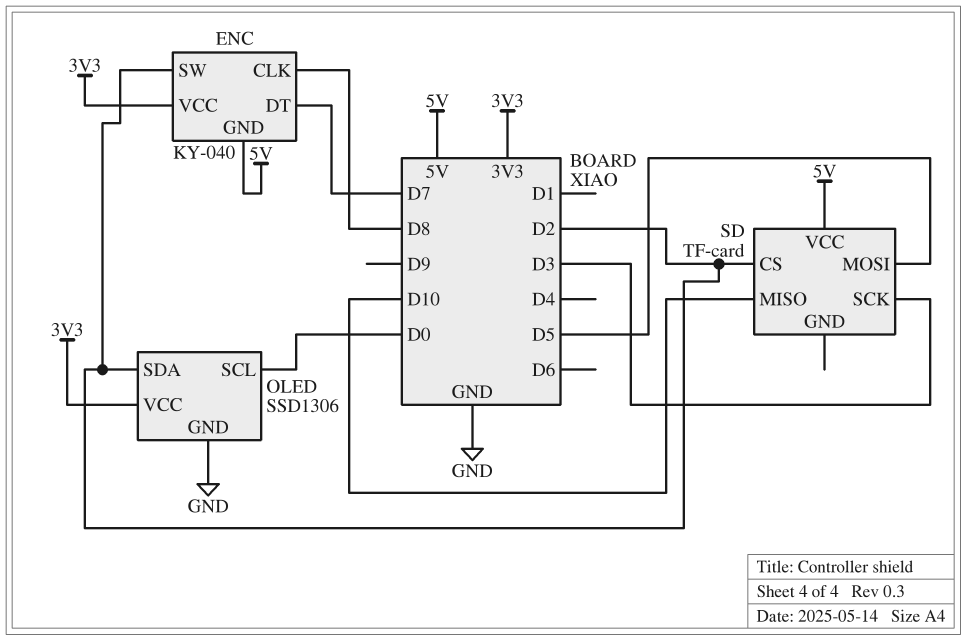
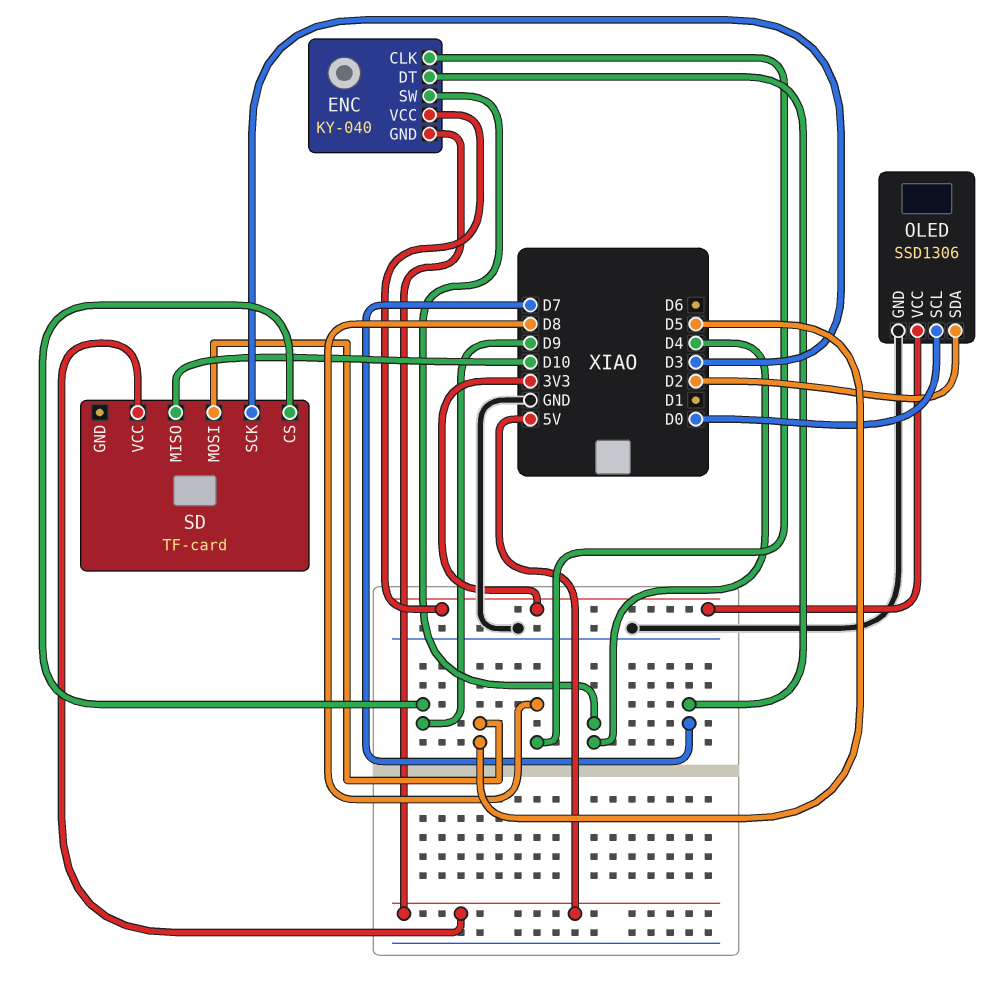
ENC pin SW: D2 -> D4
SD pin CS: D2 -> D9

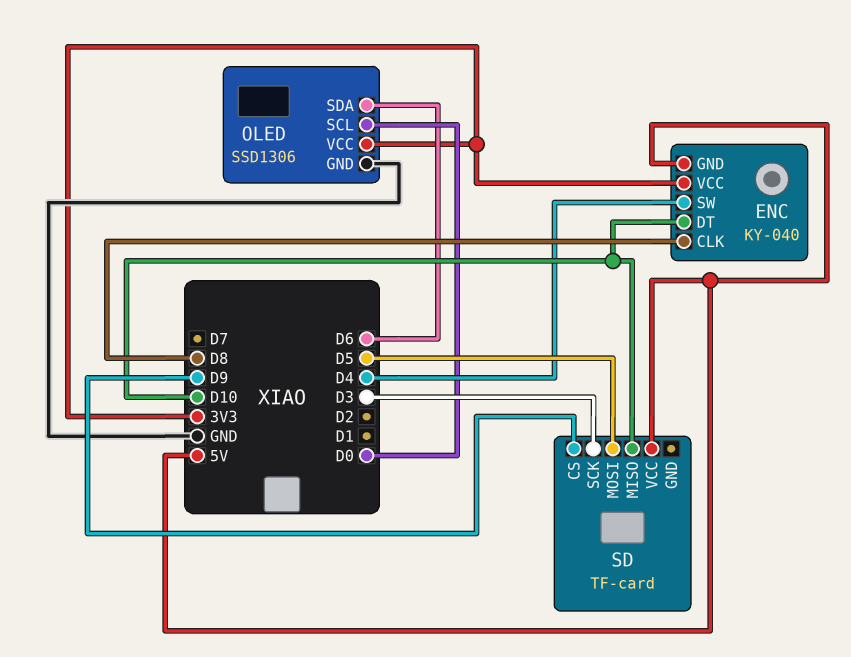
ENC pin DT: D7 -> D10
OLED pin SDA: D2 -> D6

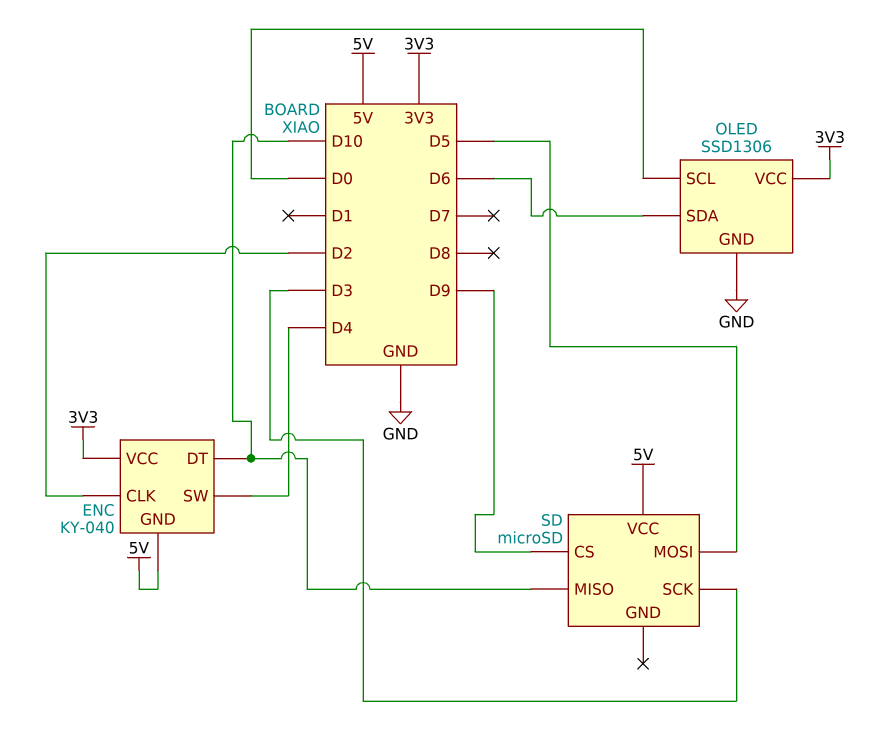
ENC pin CLK: D8 -> D2
SD: TF-card -> microSD

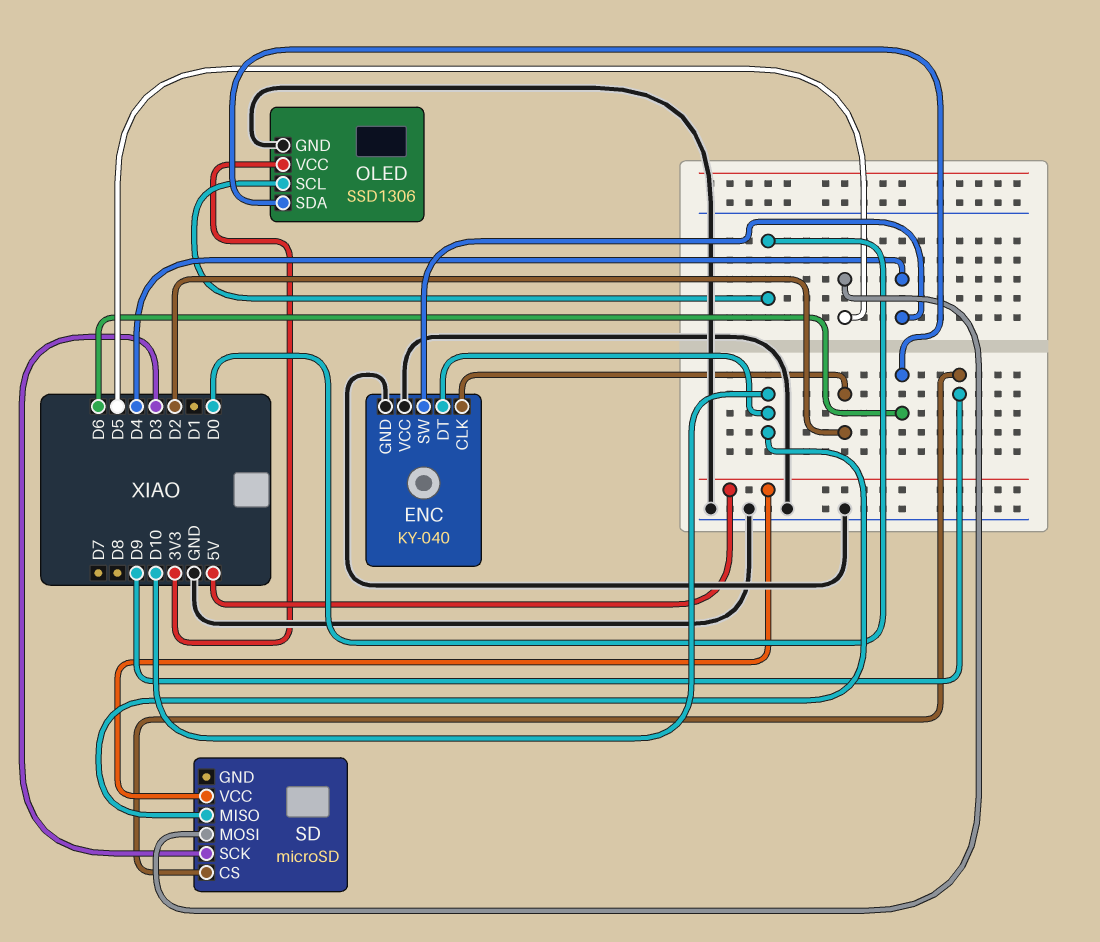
ENC pin GND: 5V -> GND
ENC pin VCC: 3V3 -> GND

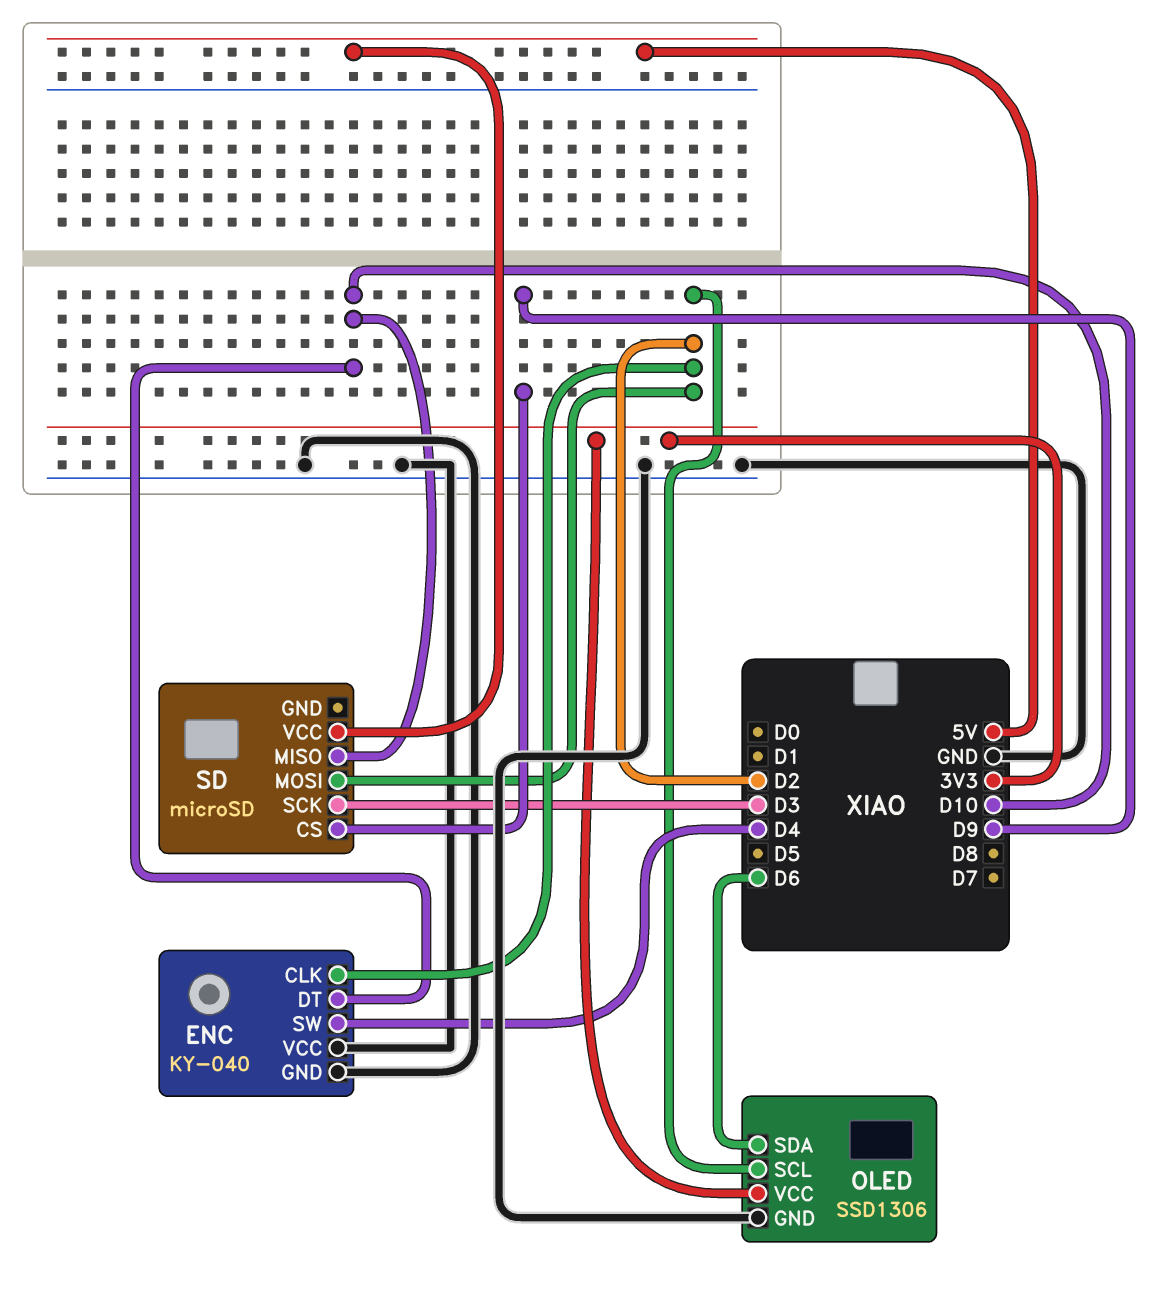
OLED pin SCL: D0 -> D2
SD pin MOSI: D5 -> D2

